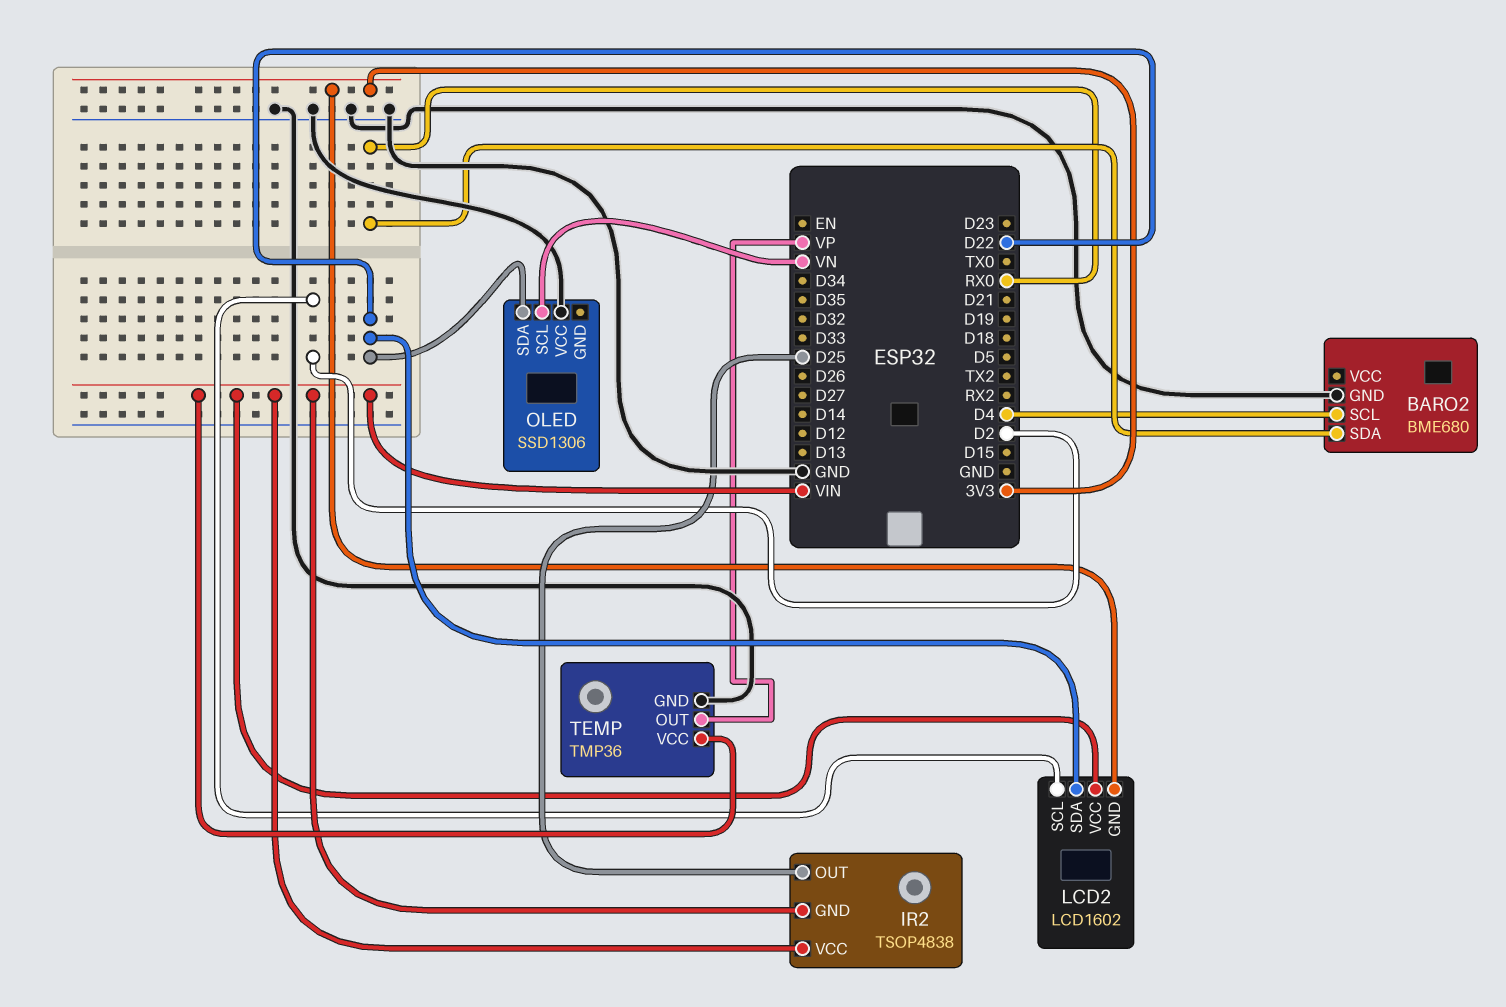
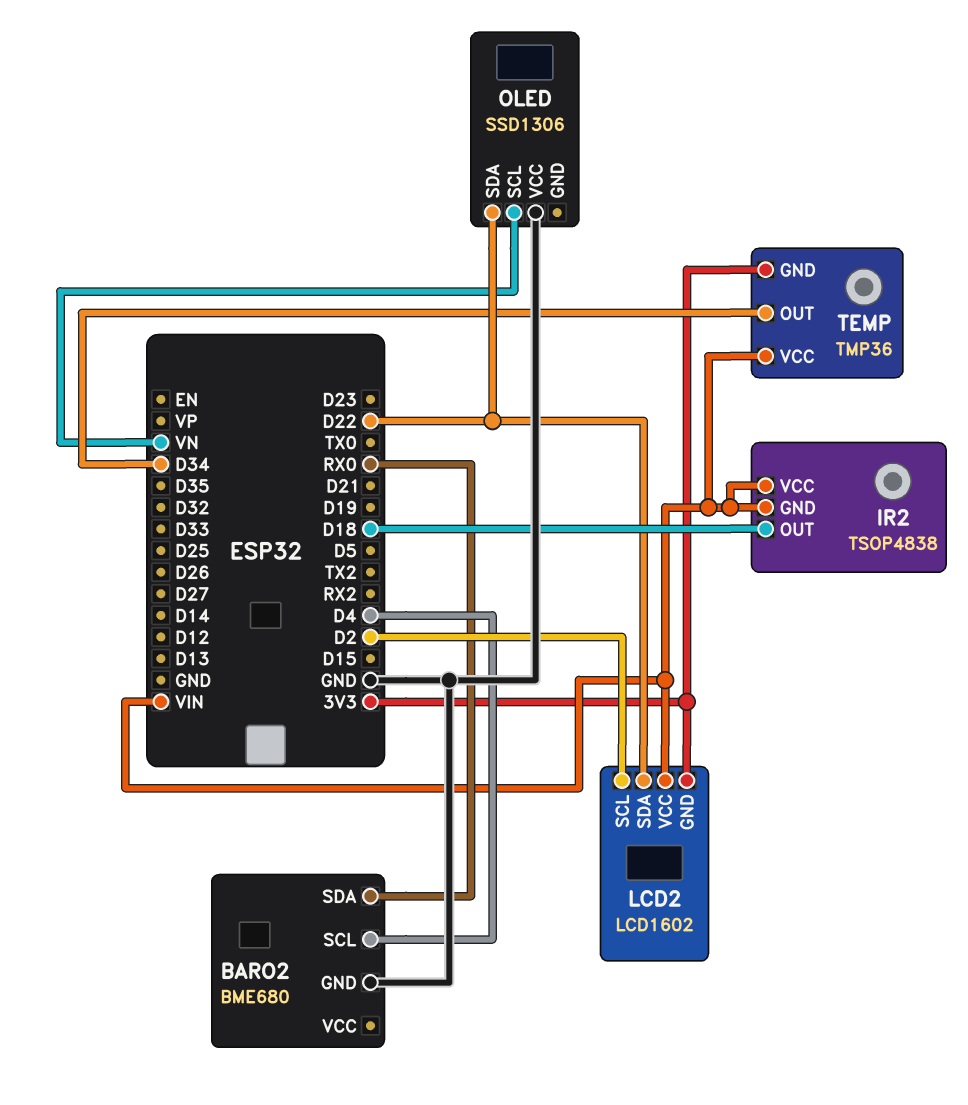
IR2 pin OUT: D25 -> D18
TEMP pin GND: GND -> 3V3
TEMP pin OUT: VP -> D34

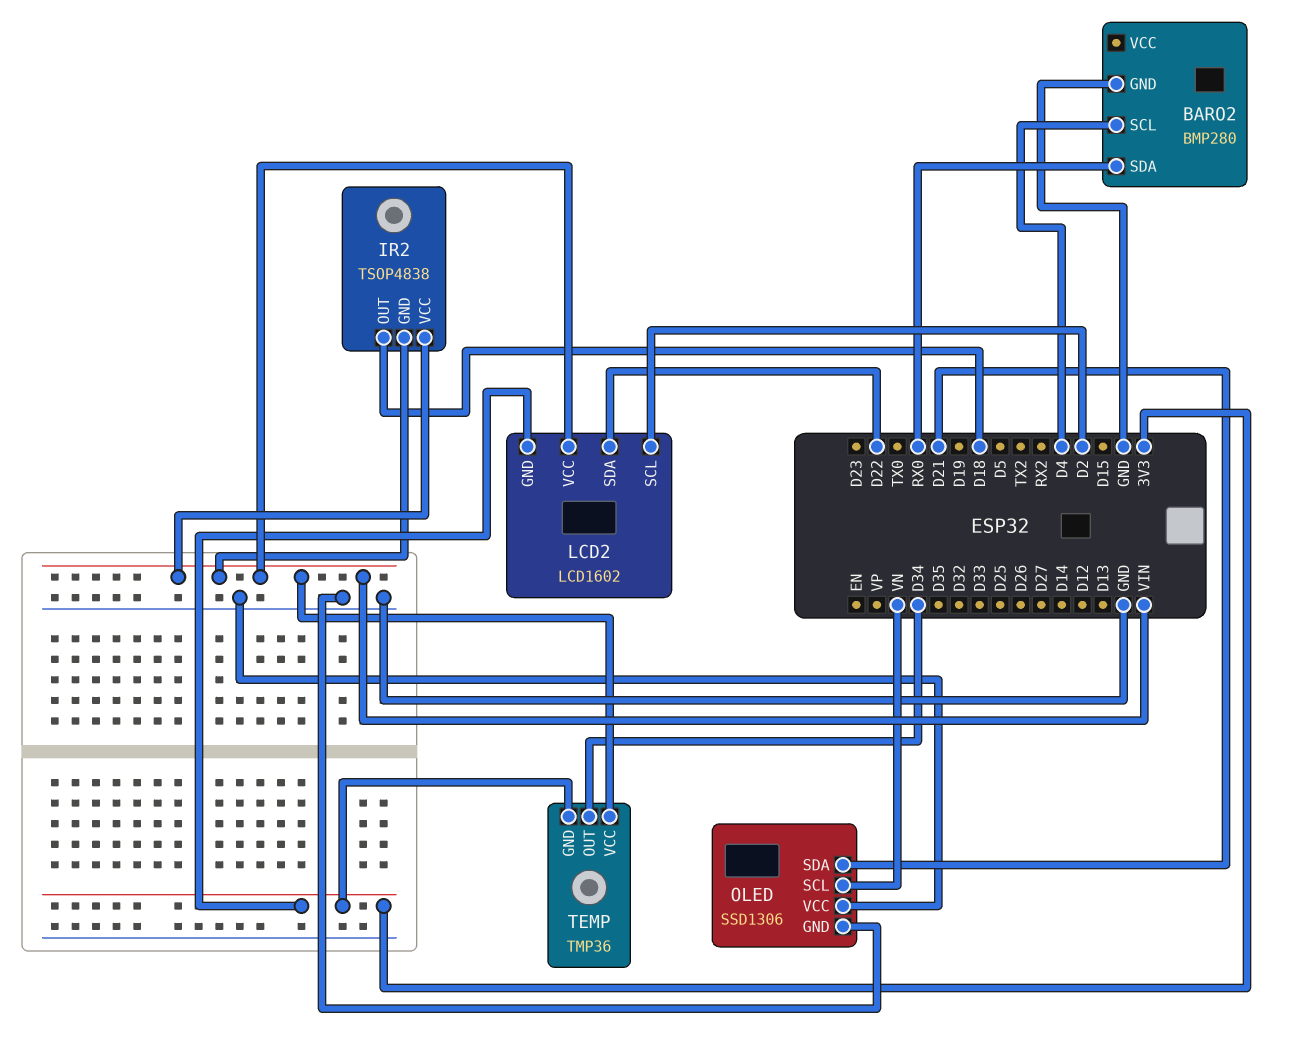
BARO2: BME680 -> BMP280
OLED pin GND: none -> GND
OLED pin SDA: D22 -> D21

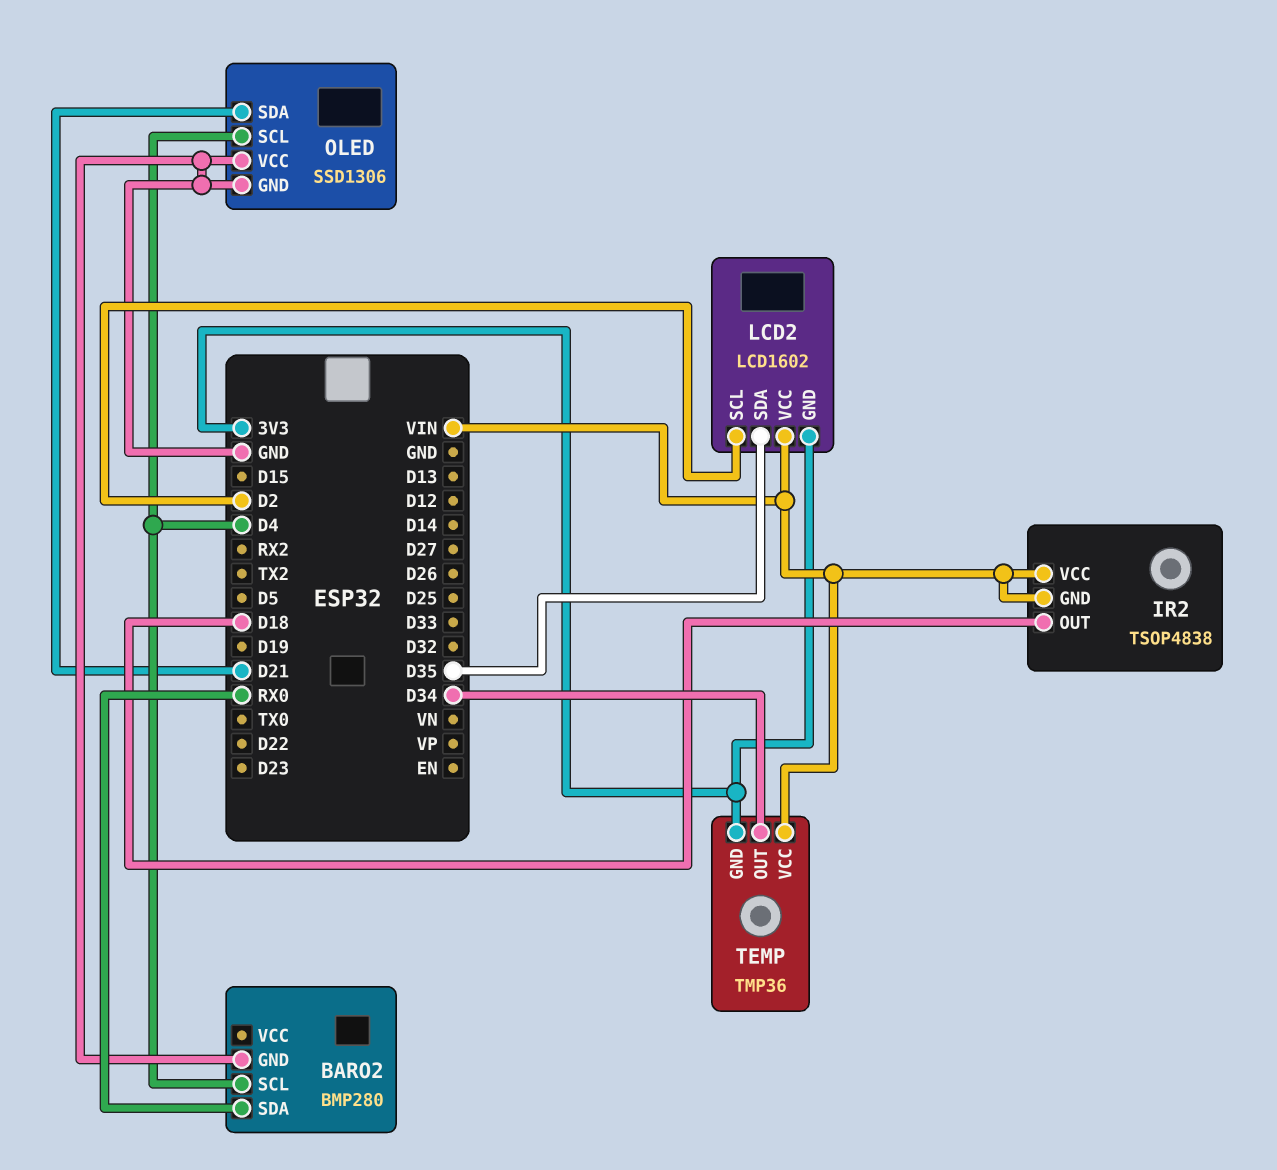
LCD2 pin SDA: D22 -> D35
OLED pin SCL: VN -> D4

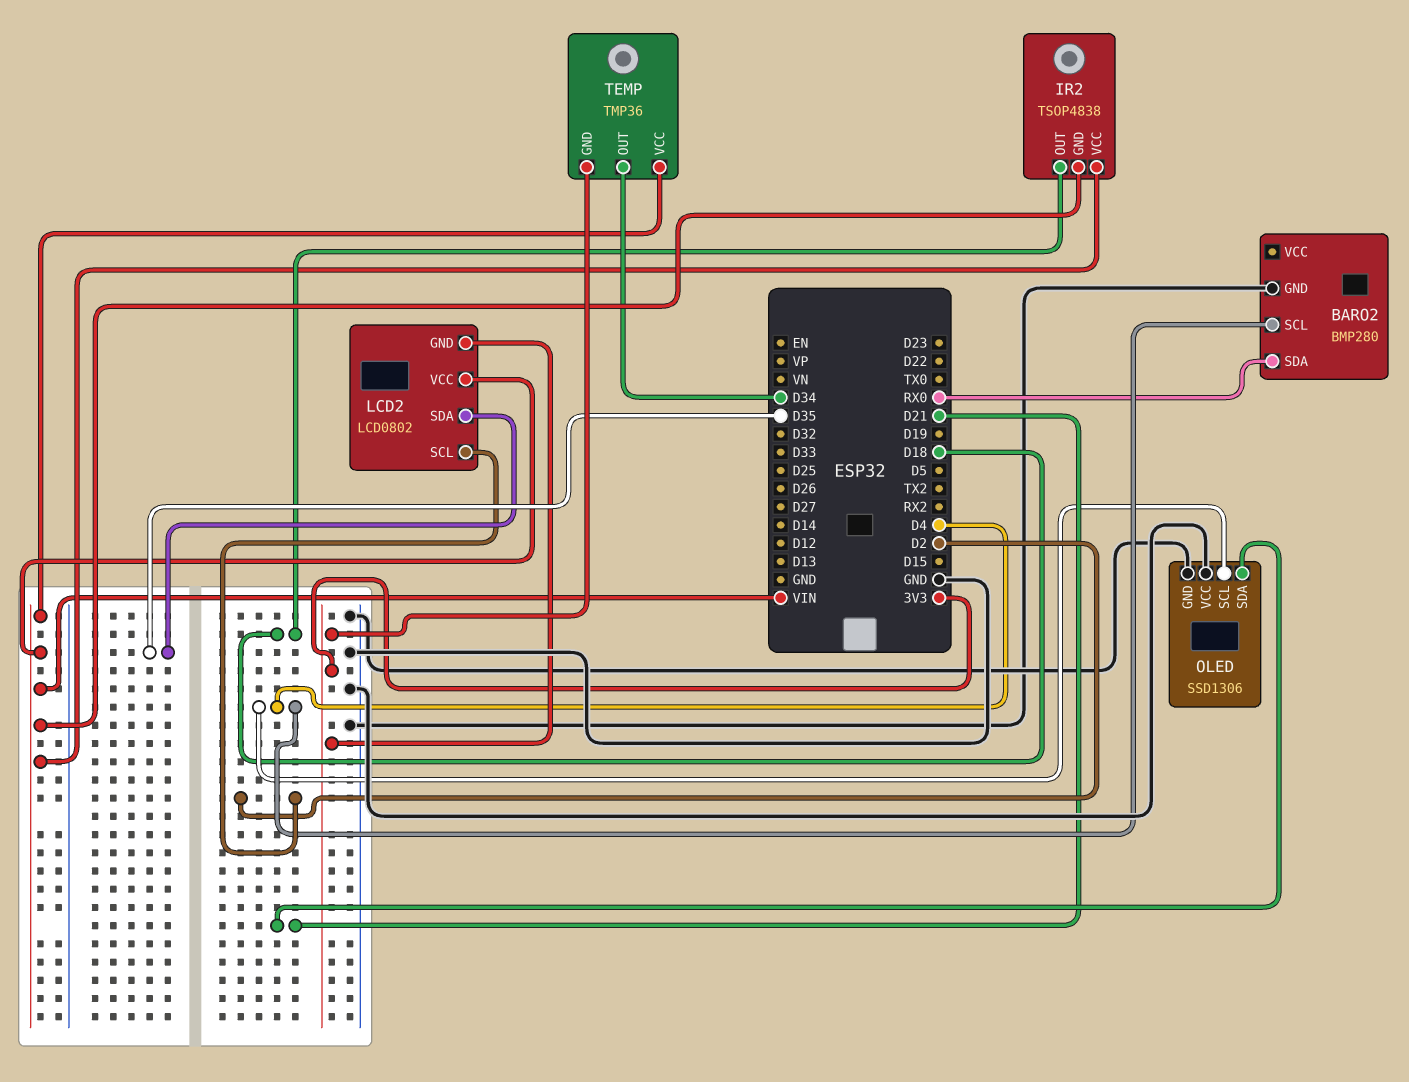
LCD2: LCD1602 -> LCD0802

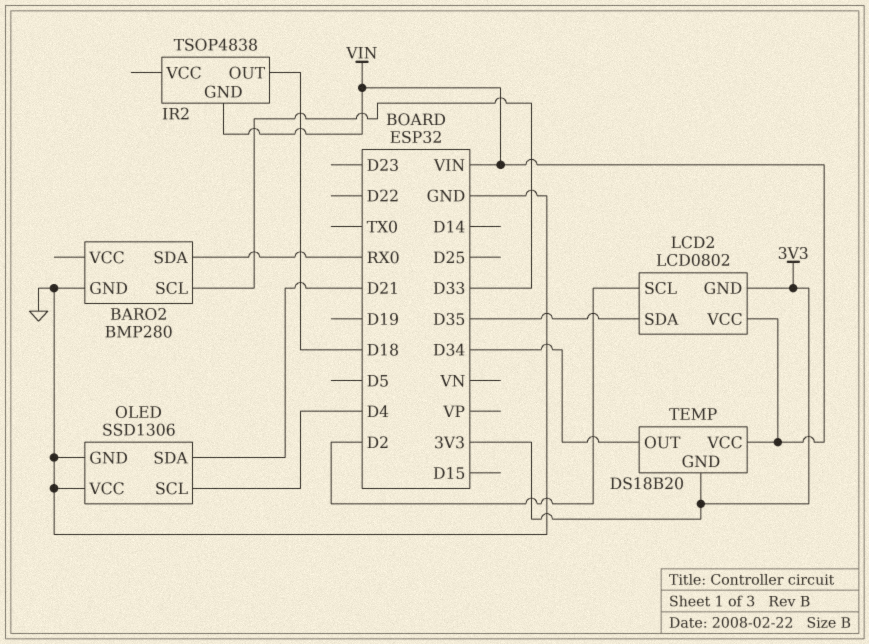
BARO2 pin SCL: D4 -> D33
IR2 pin VCC: VIN -> none
TEMP: TMP36 -> DS18B20

